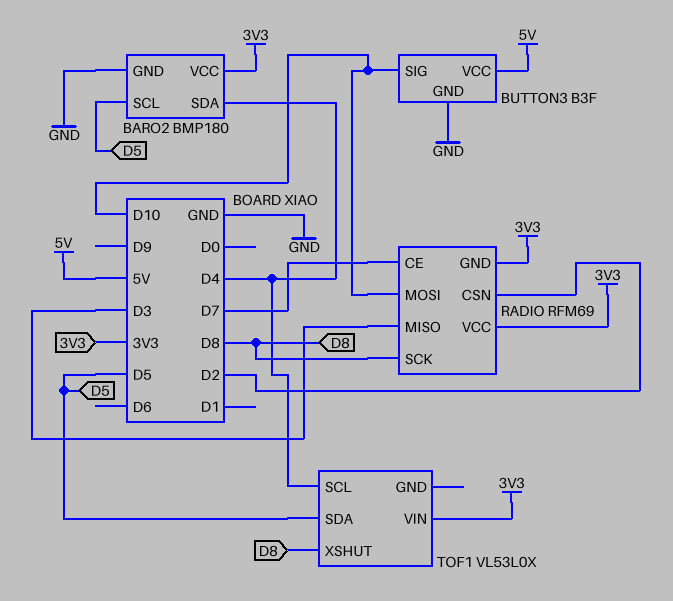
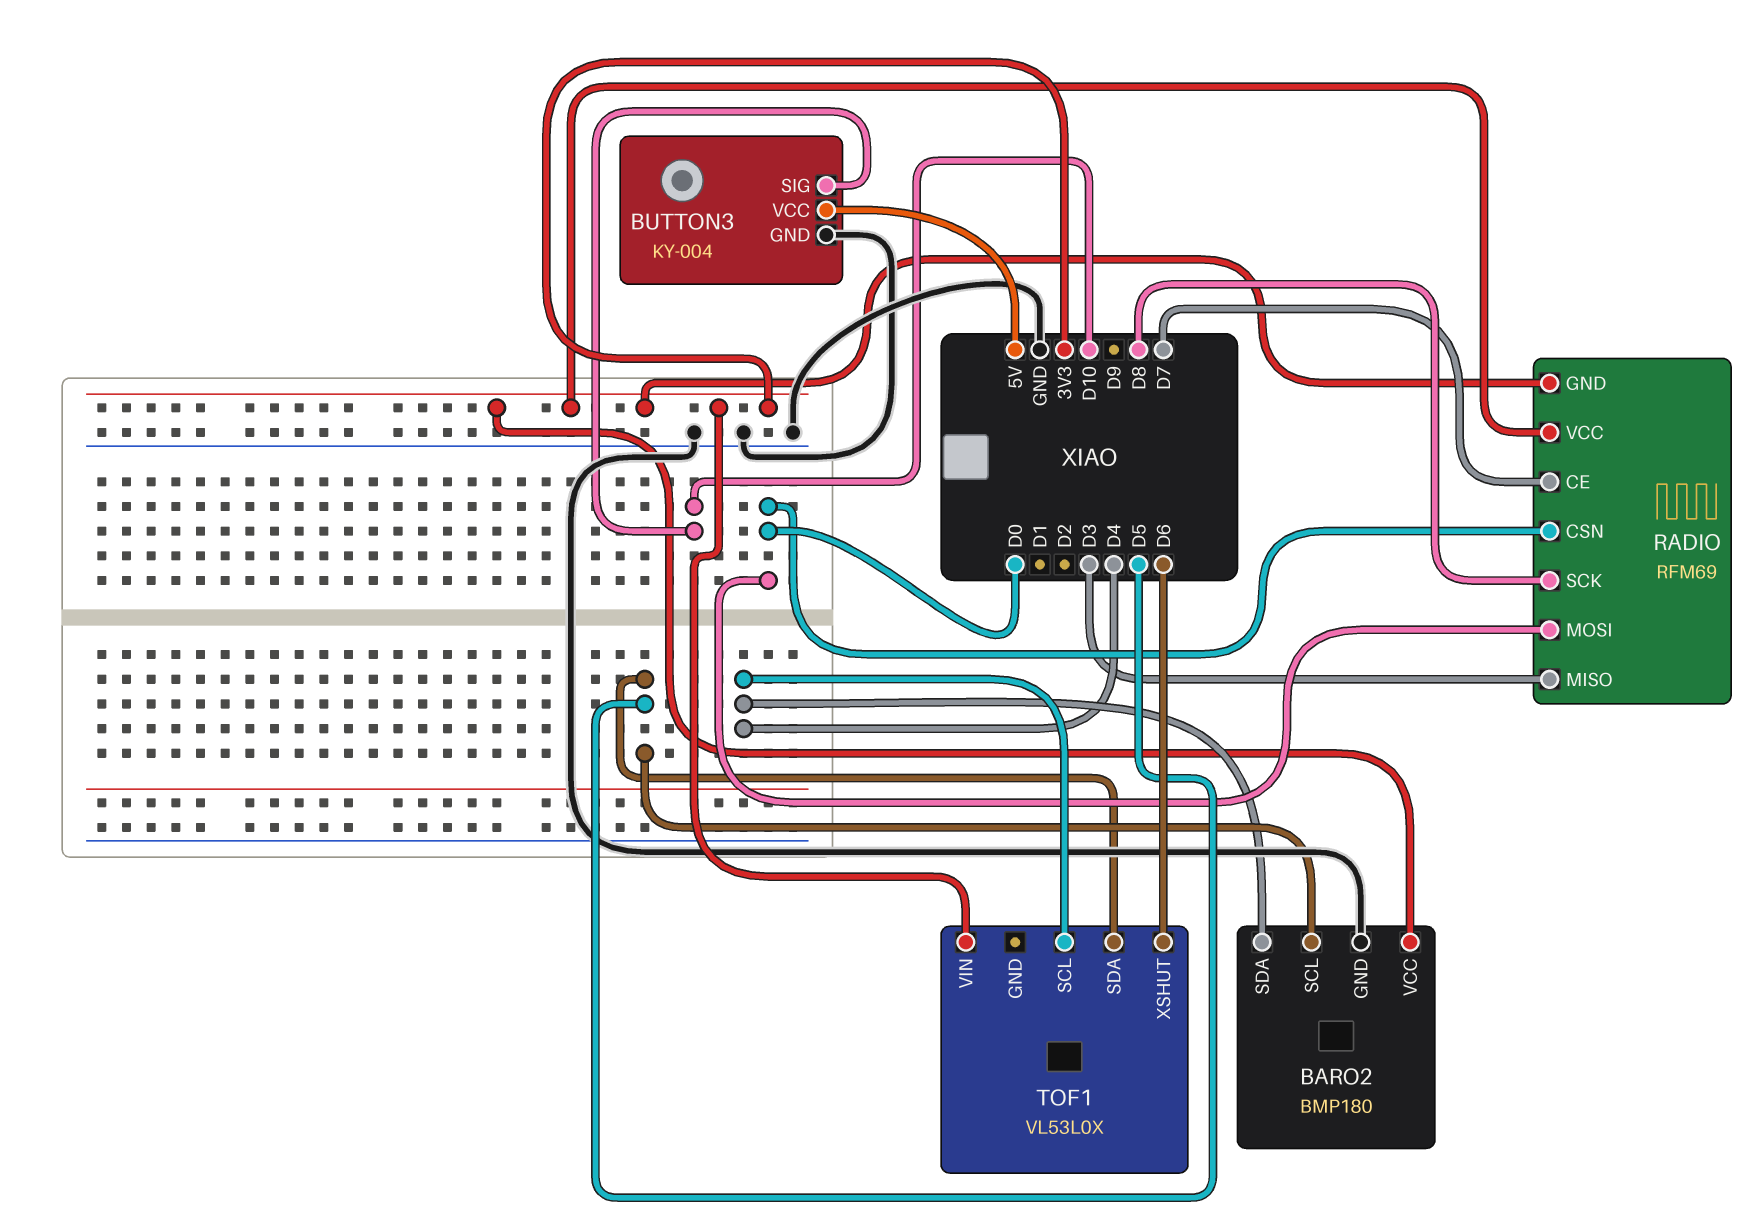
BUTTON3: B3F -> KY-004
RADIO pin CSN: D2 -> D0
RADIO pin MOSI: D10 -> D0
TOF1 pin XSHUT: D8 -> D6

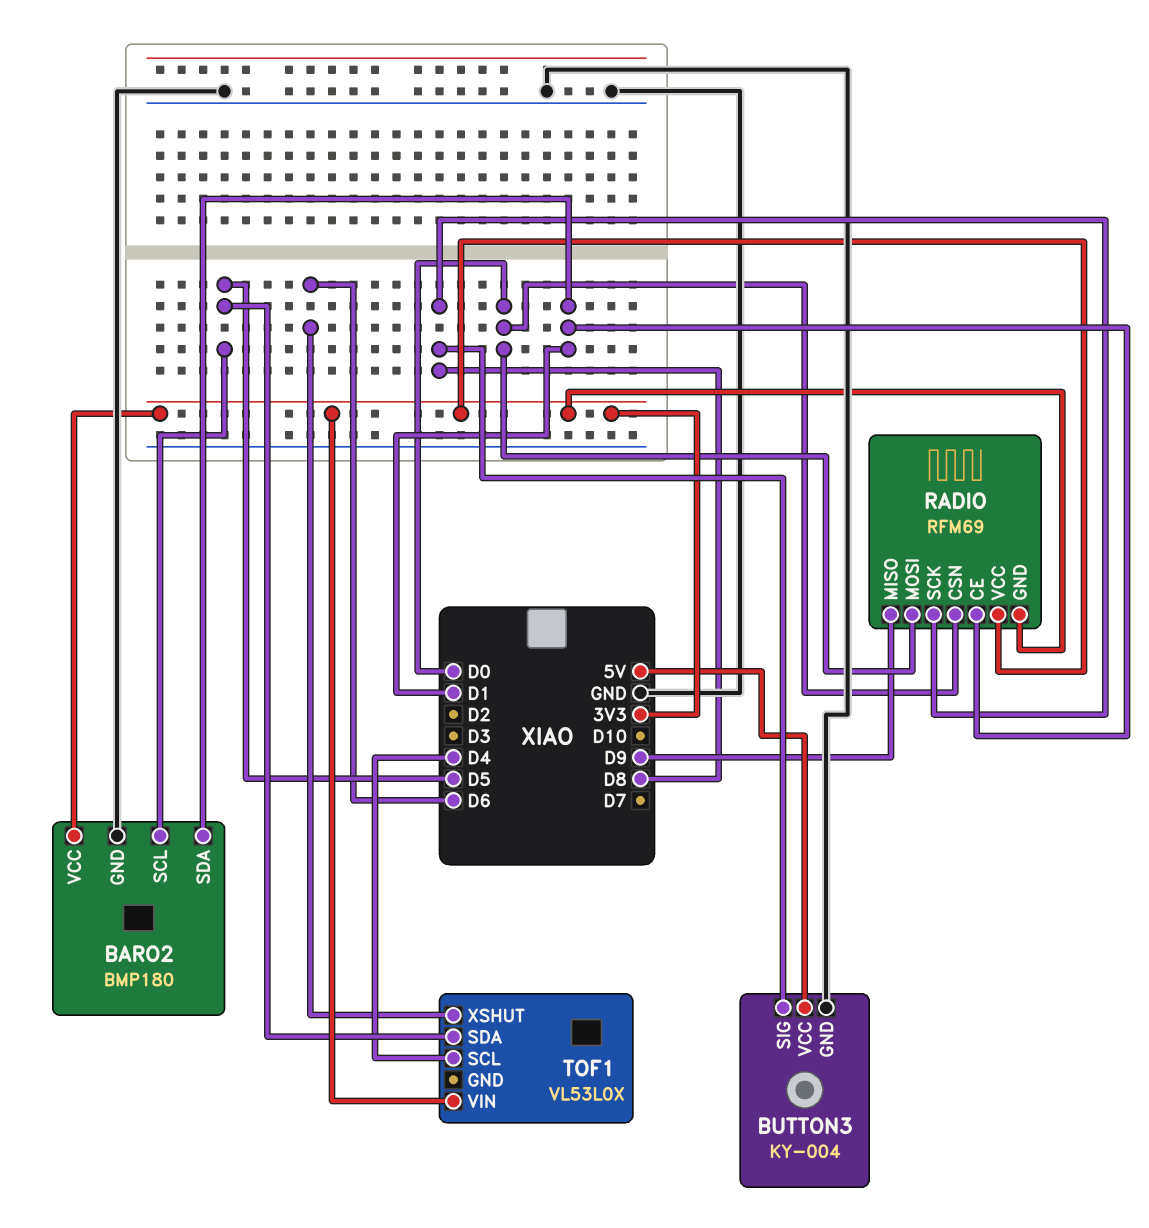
BARO2 pin SDA: D4 -> D1
BUTTON3 pin SIG: D10 -> D8
RADIO pin CE: D7 -> D1
RADIO pin MISO: D3 -> D9

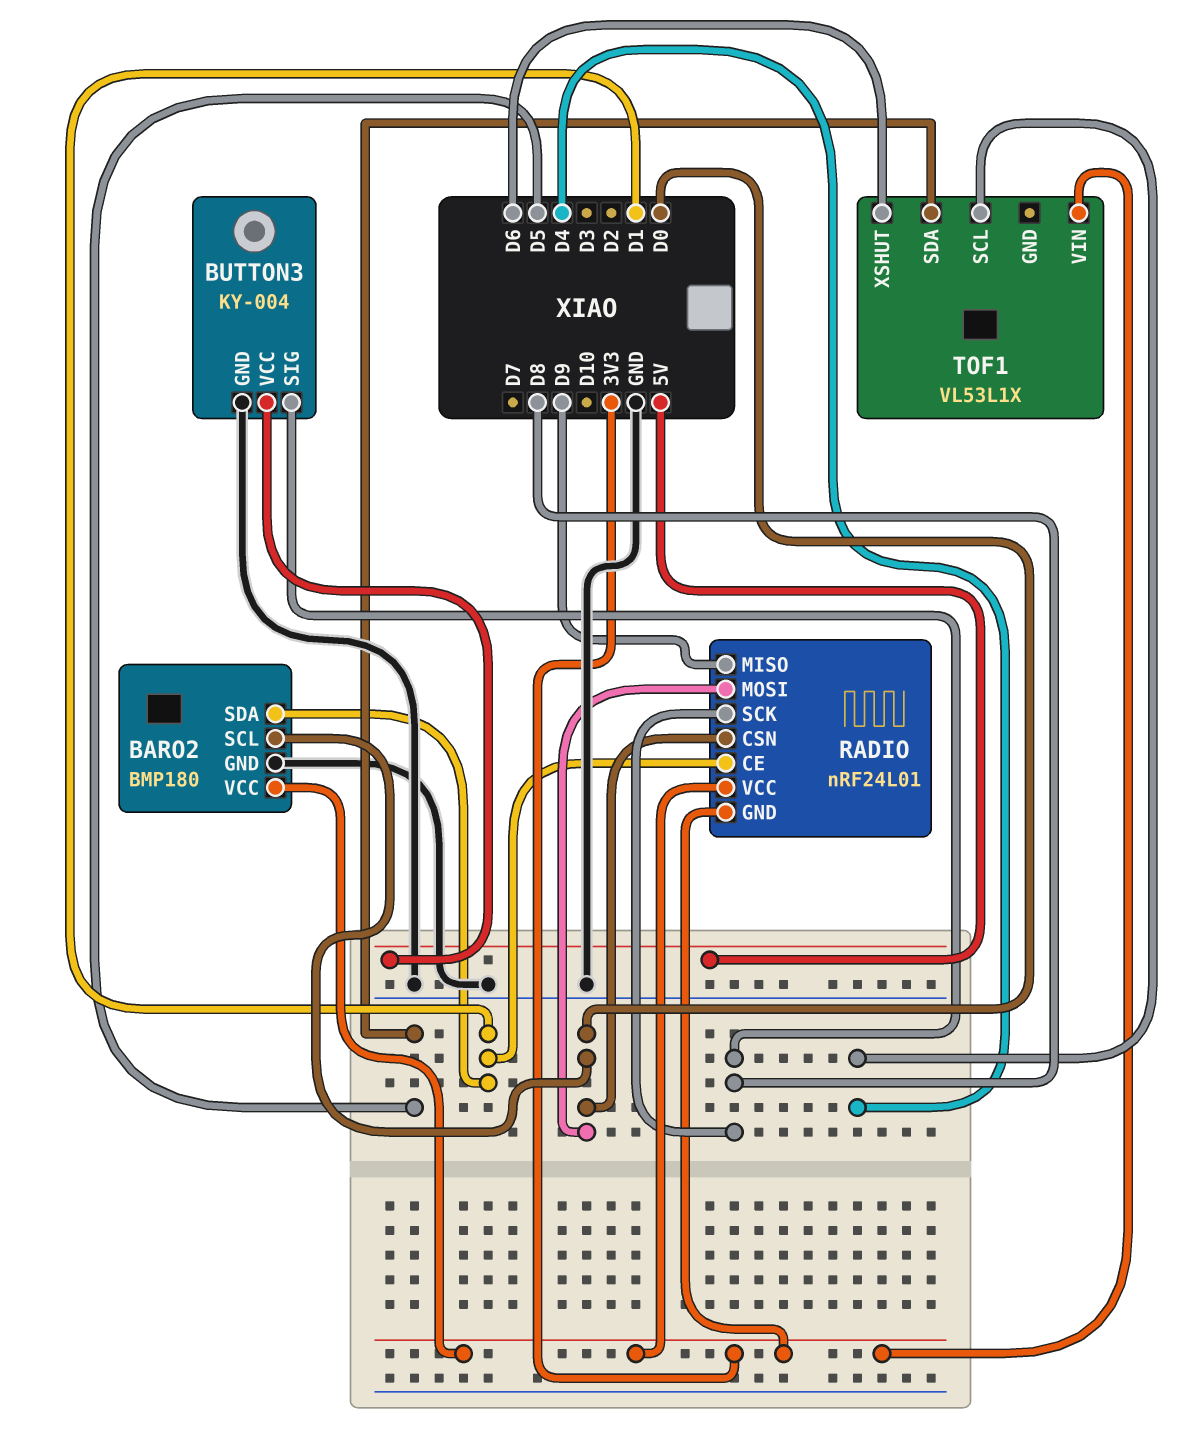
BARO2 pin SCL: D5 -> D0
RADIO: RFM69 -> nRF24L01
TOF1: VL53L0X -> VL53L1X

